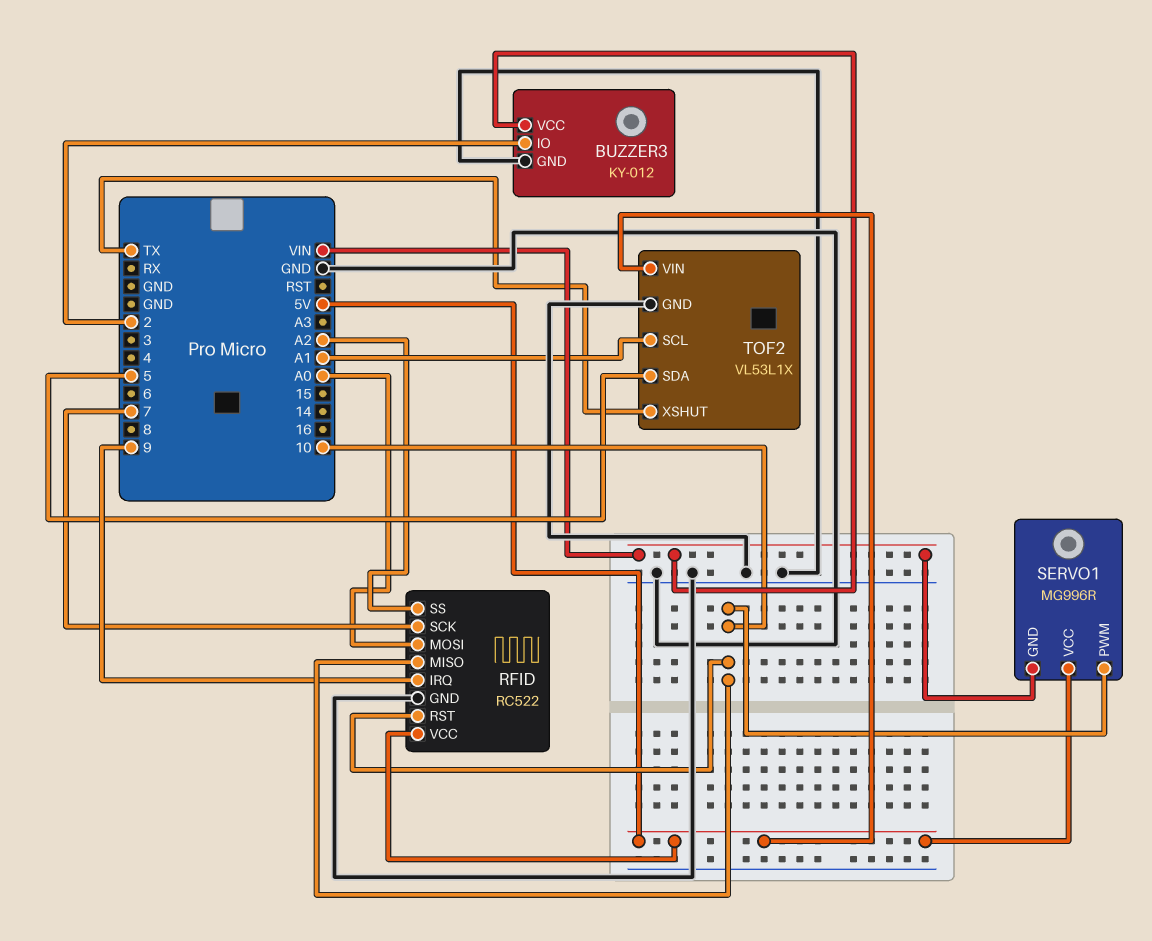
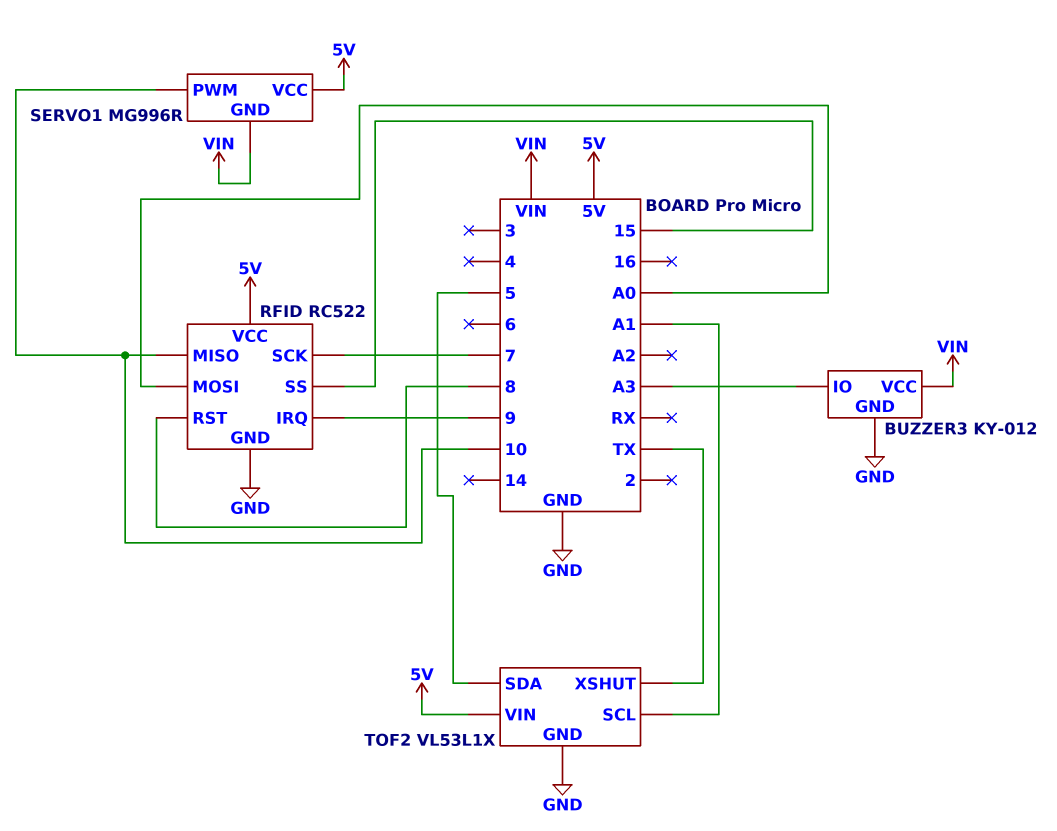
BUZZER3 pin IO: 2 -> A3
RFID pin RST: 10 -> 8
RFID pin SS: A2 -> 15

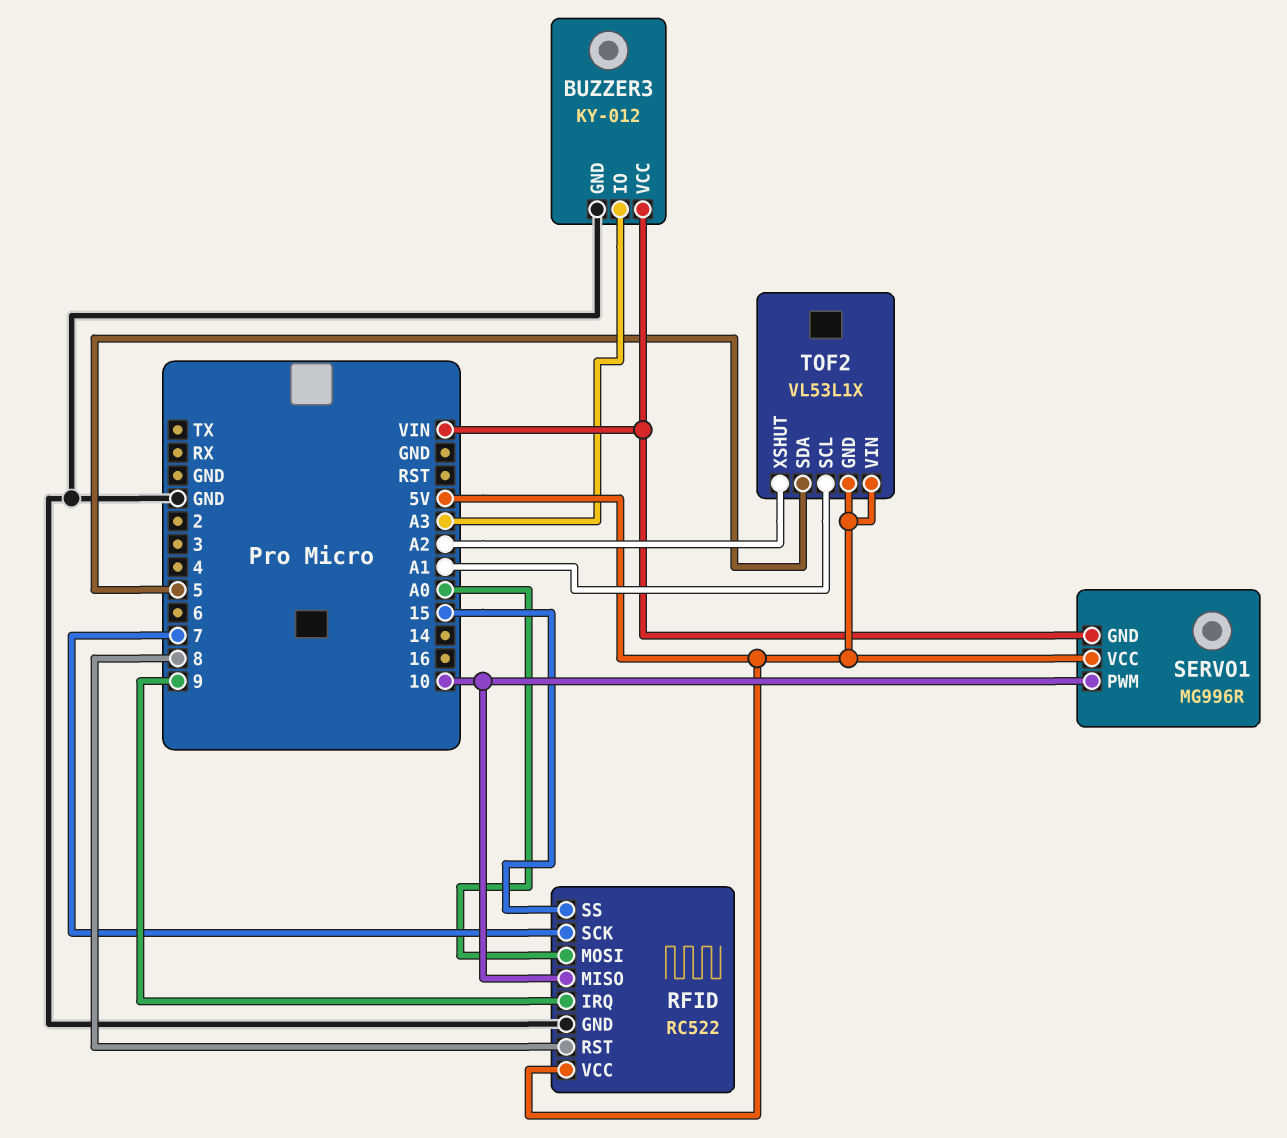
TOF2 pin GND: GND -> 5V
TOF2 pin XSHUT: TX -> A2

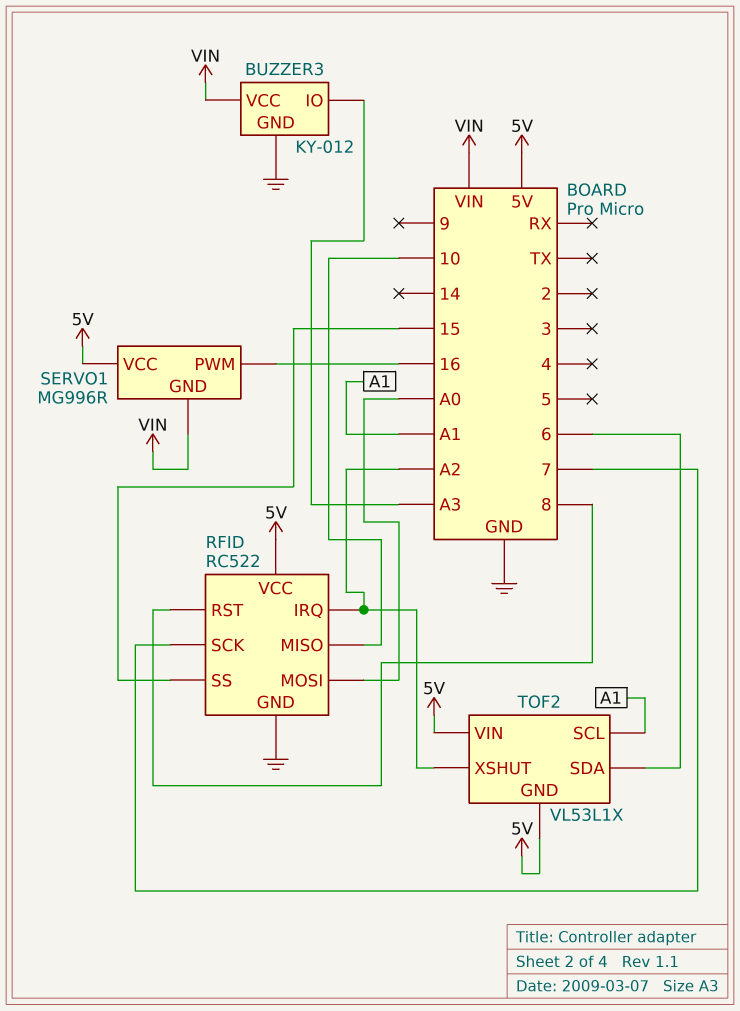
RFID pin IRQ: 9 -> A2
SERVO1 pin PWM: 10 -> 16
TOF2 pin SDA: 5 -> 6

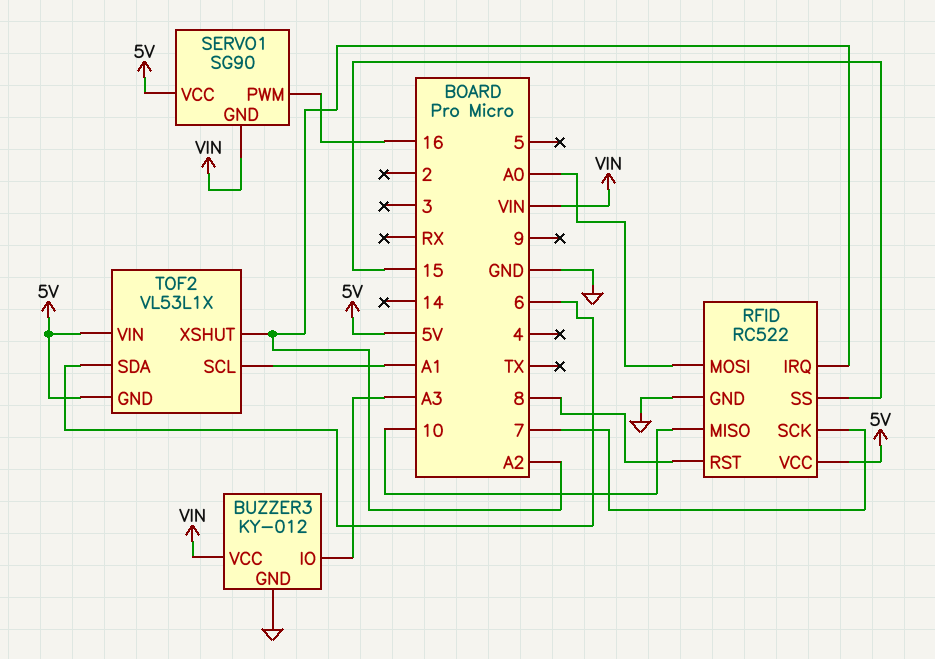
SERVO1: MG996R -> SG90

